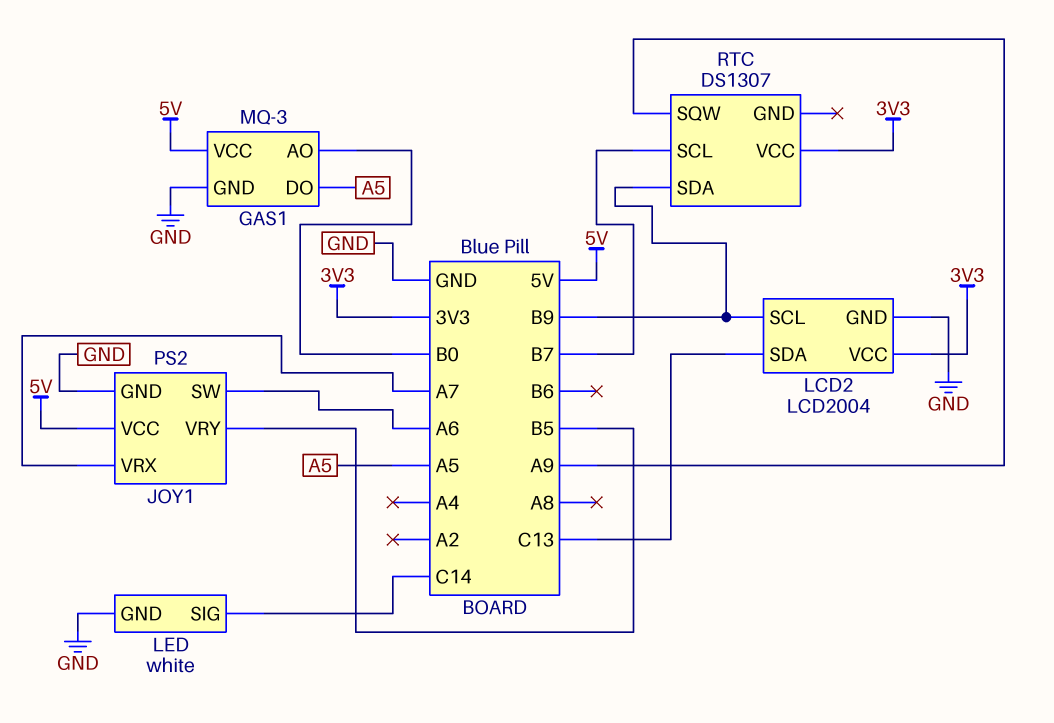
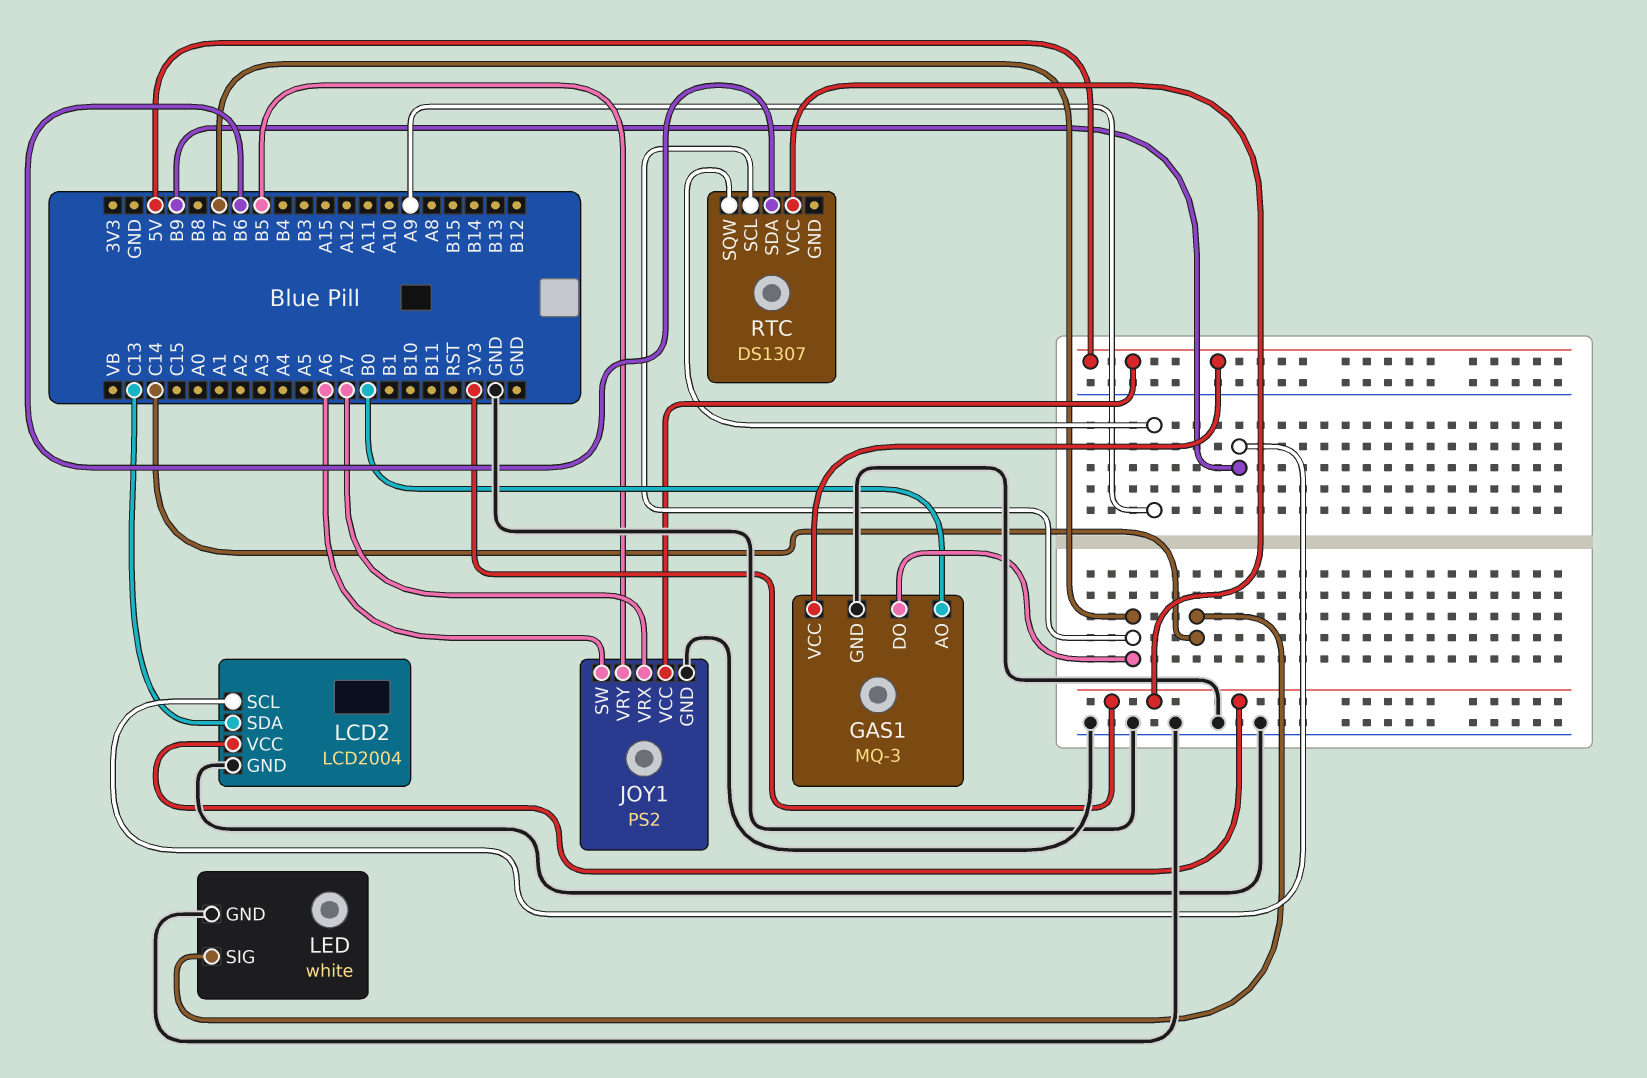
GAS1 pin DO: A5 -> B7
RTC pin SDA: B9 -> B6

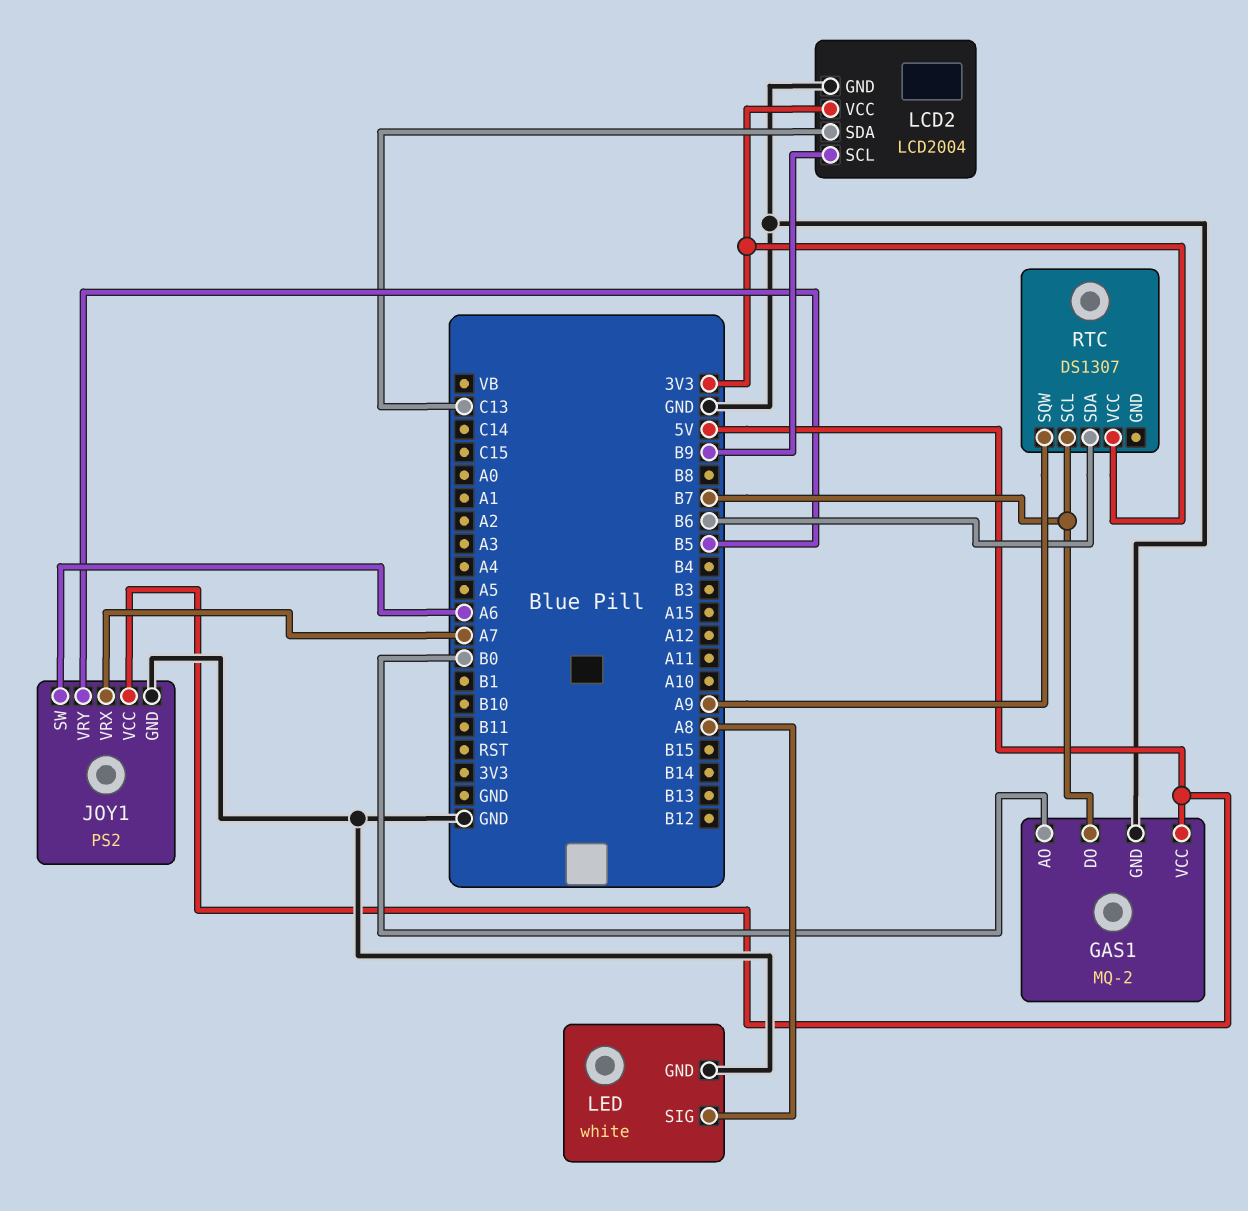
GAS1: MQ-3 -> MQ-2
LED pin SIG: C14 -> A8

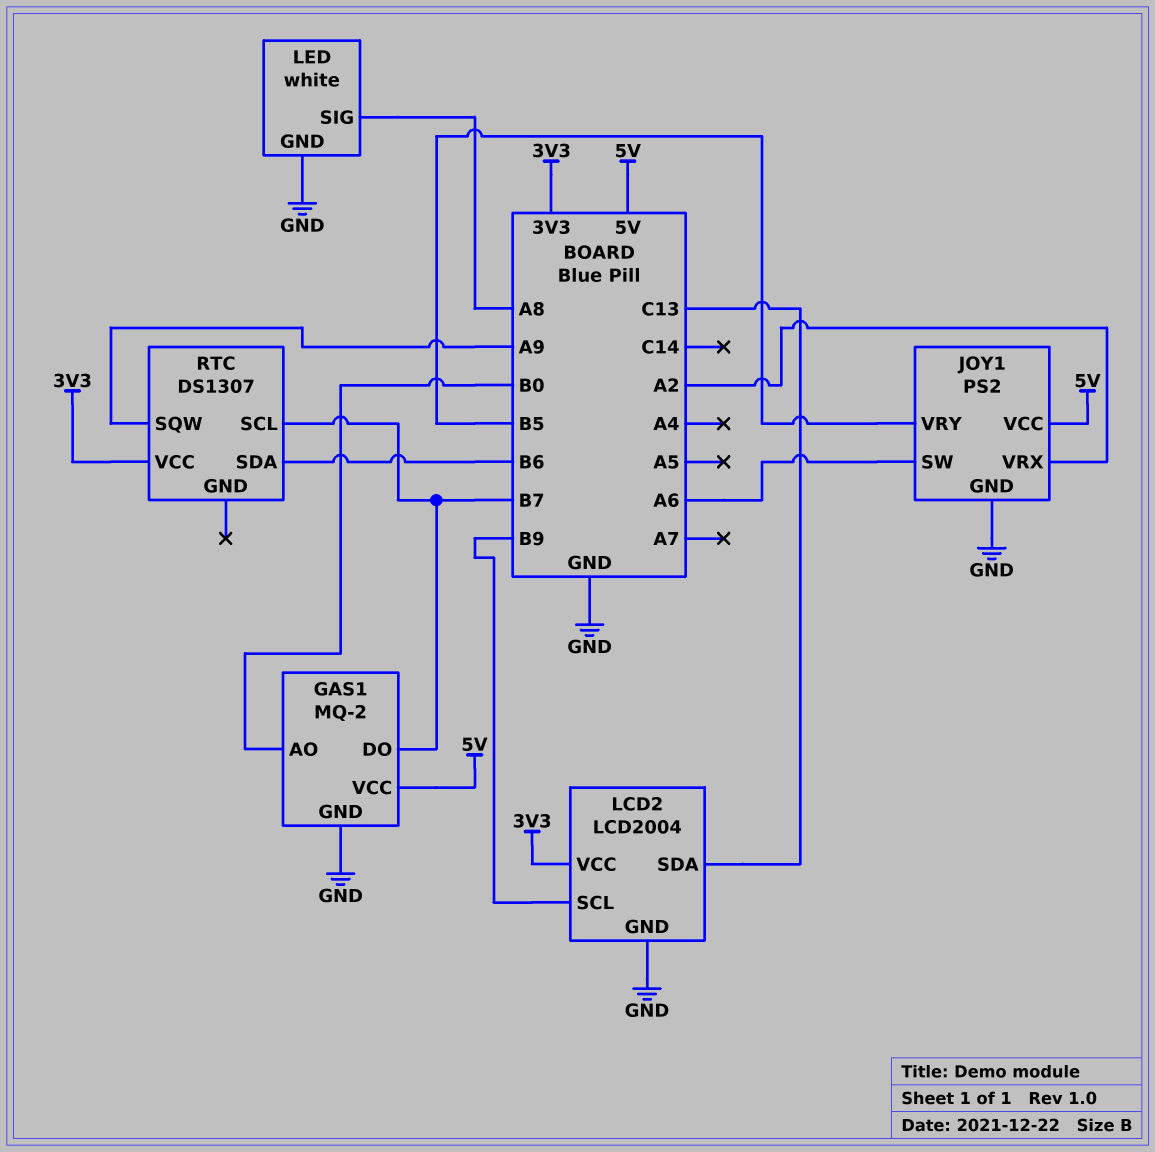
JOY1 pin VRX: A7 -> A2

